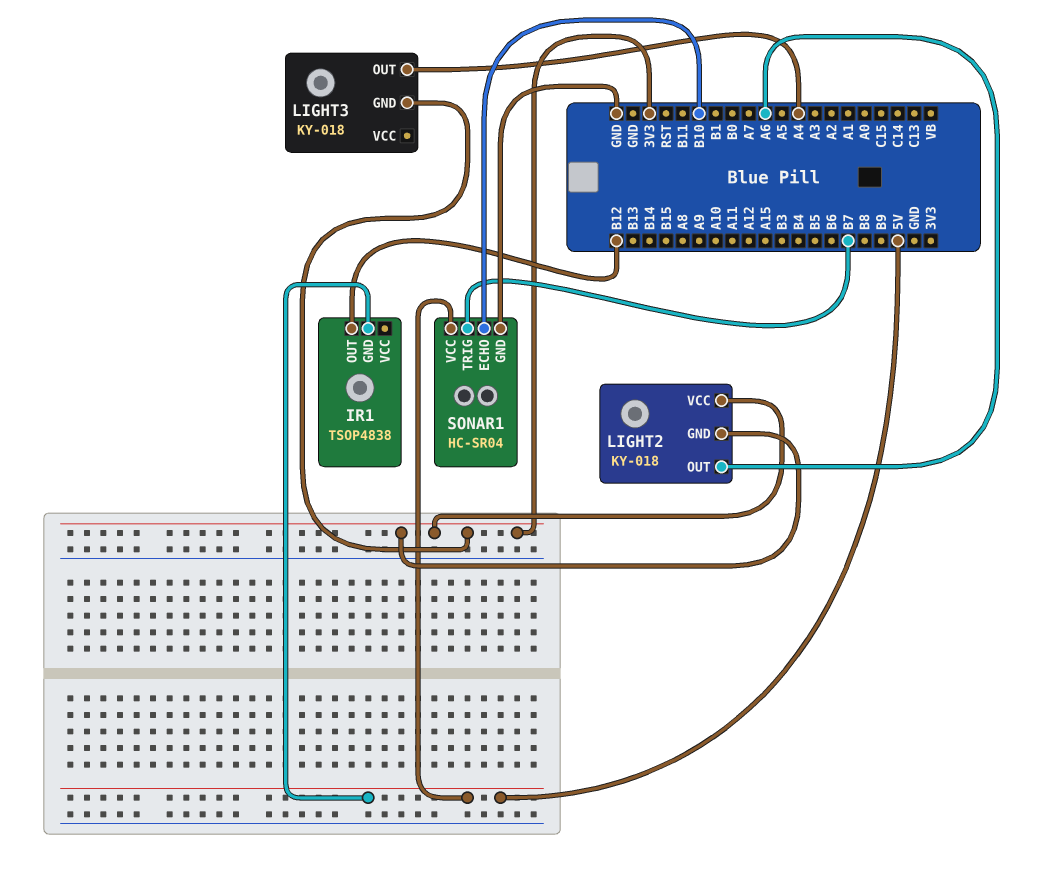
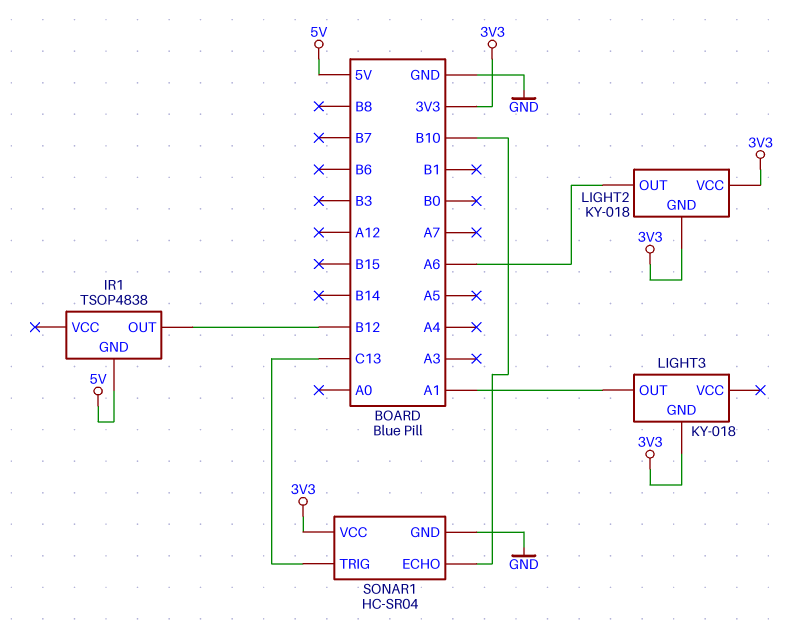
LIGHT3 pin OUT: A4 -> A1
SONAR1 pin TRIG: B7 -> C13
SONAR1 pin VCC: 5V -> 3V3

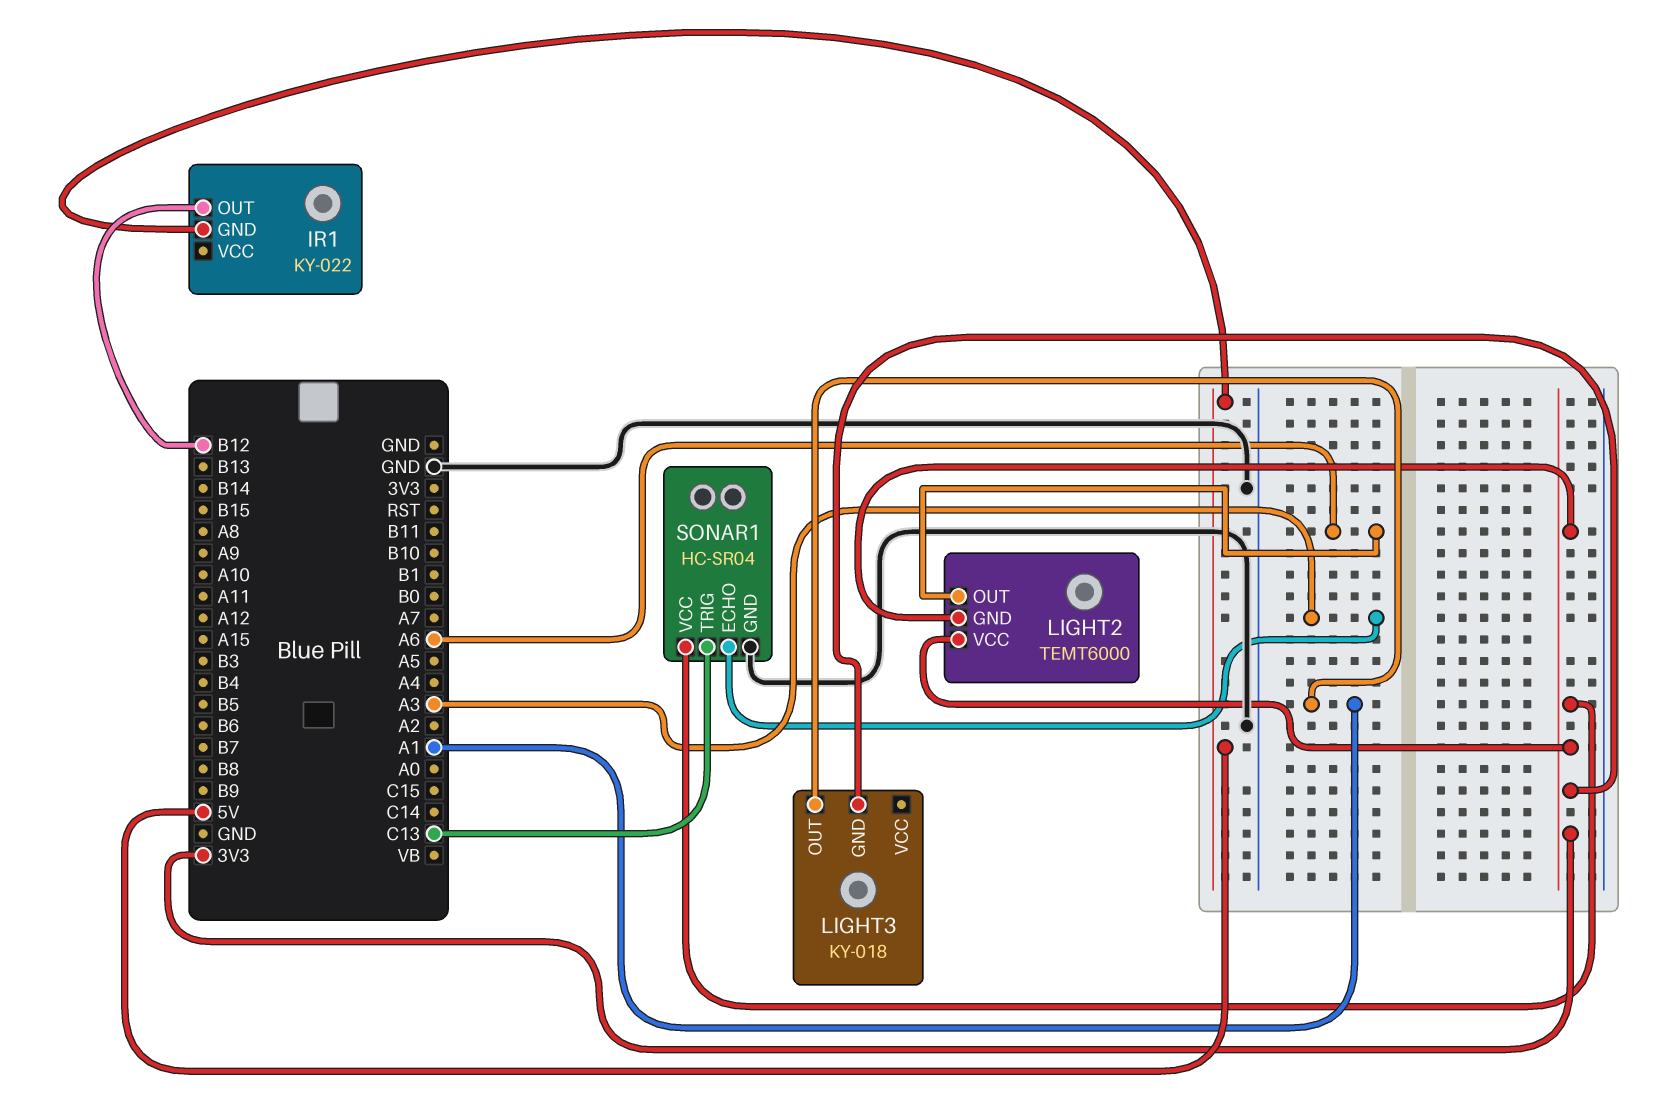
IR1: TSOP4838 -> KY-022
LIGHT2: KY-018 -> TEMT6000
SONAR1 pin ECHO: B10 -> A3

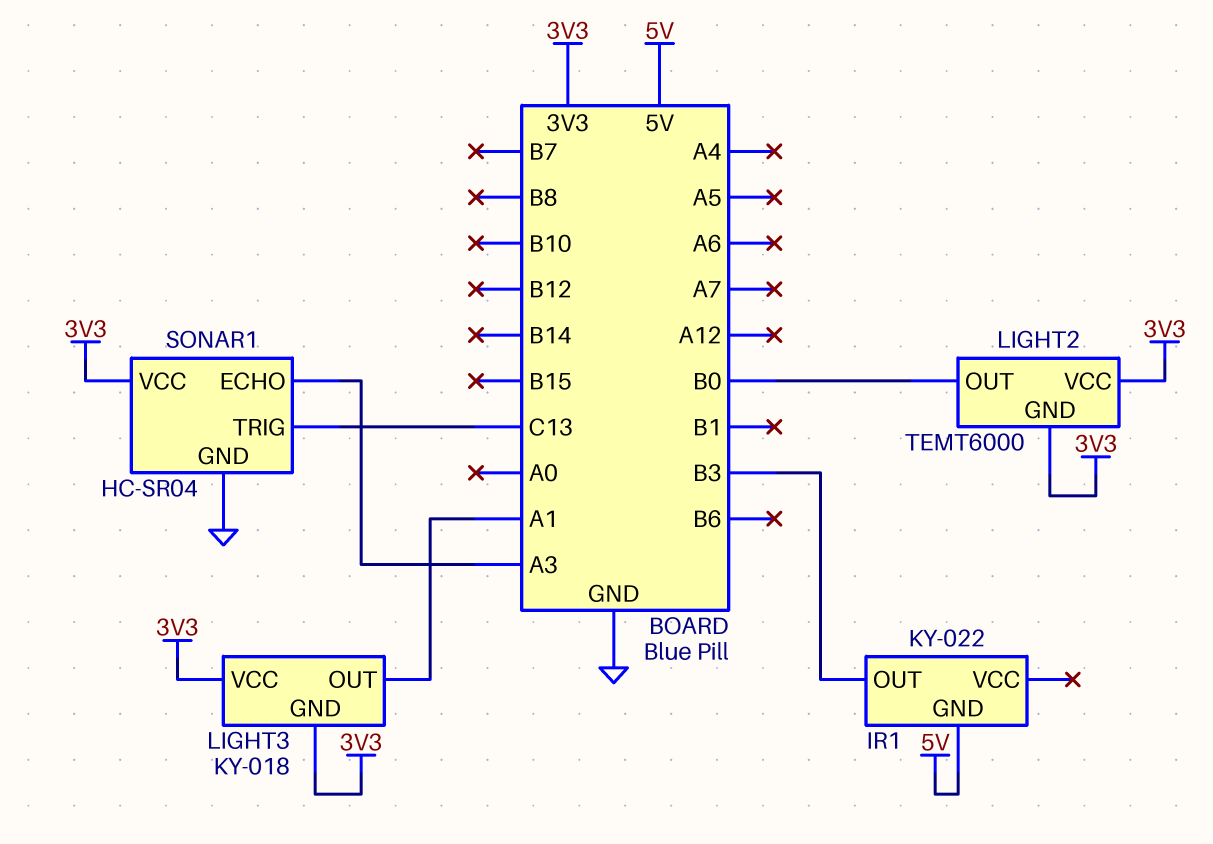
IR1 pin OUT: B12 -> B3
LIGHT2 pin OUT: A6 -> B0
LIGHT3 pin VCC: none -> 3V3

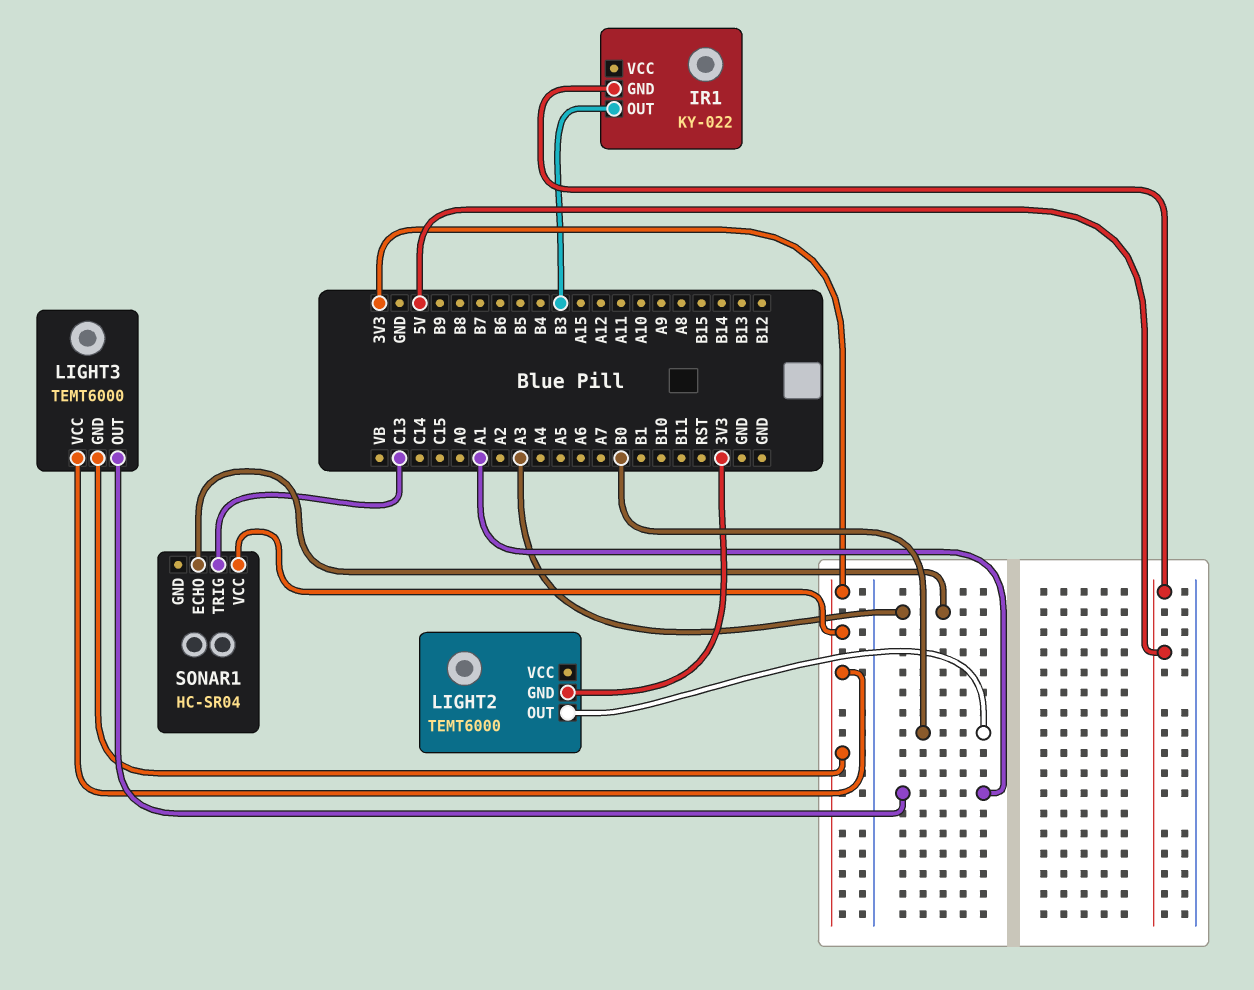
LIGHT2 pin VCC: 3V3 -> none
LIGHT3: KY-018 -> TEMT6000
SONAR1 pin GND: GND -> none

